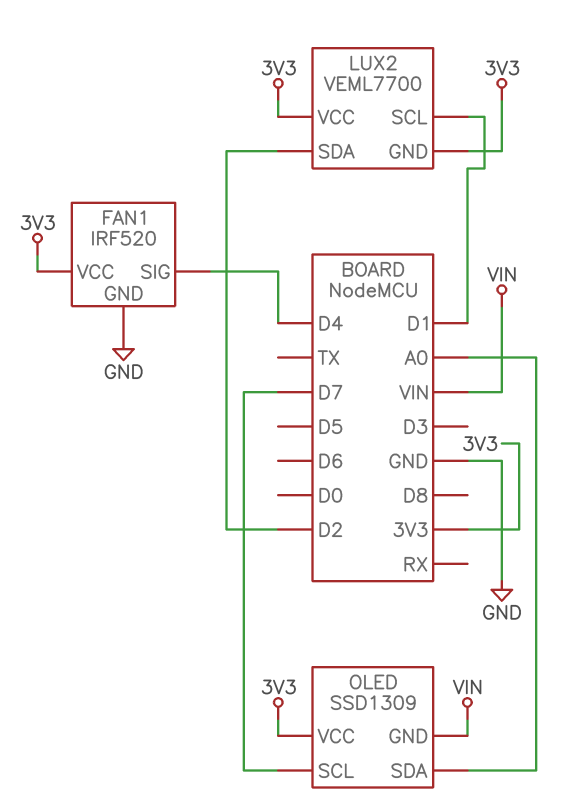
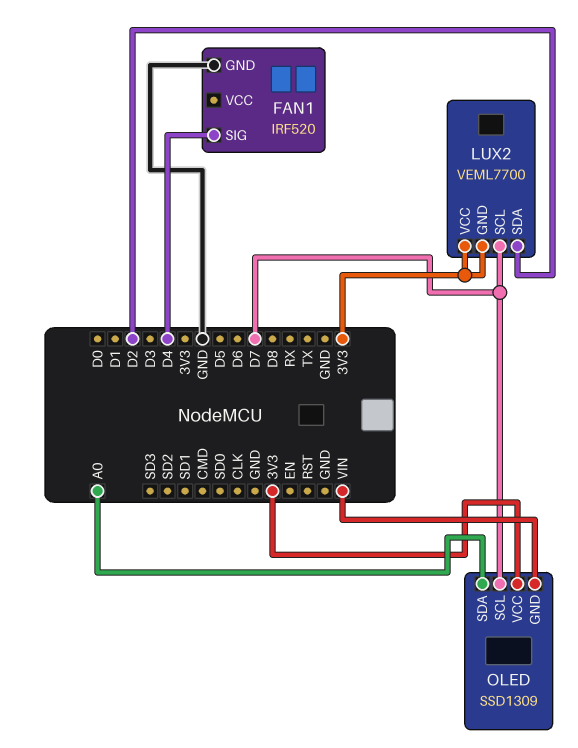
FAN1 pin VCC: 3V3 -> none
LUX2 pin SCL: D1 -> D7

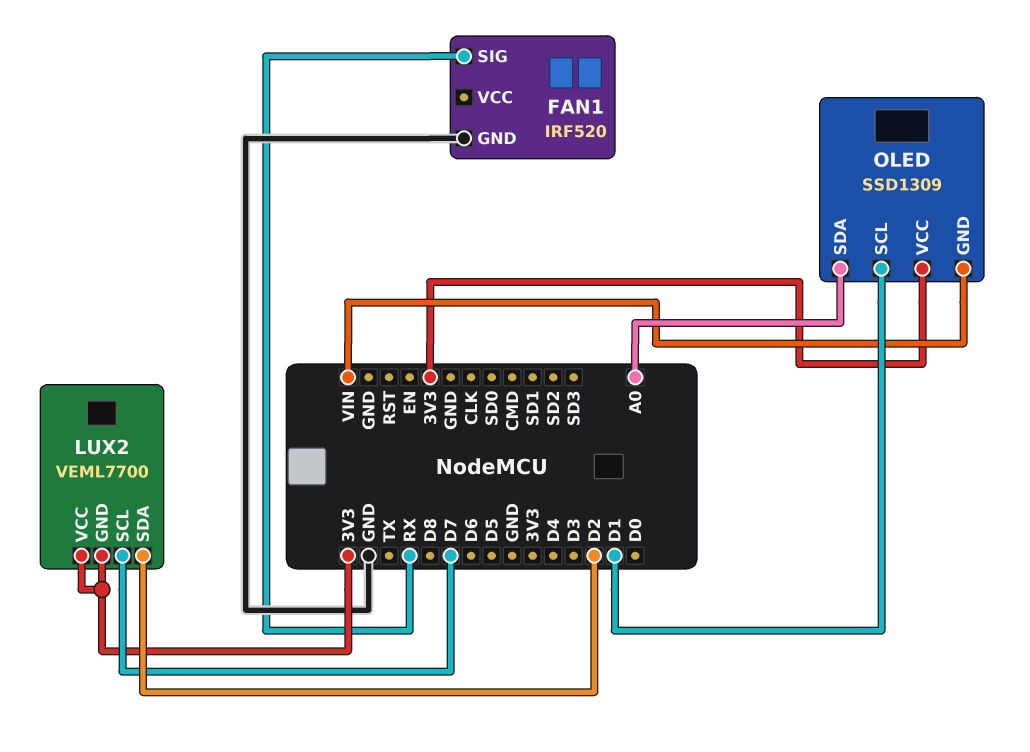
FAN1 pin SIG: D4 -> RX
OLED pin SCL: D7 -> D1

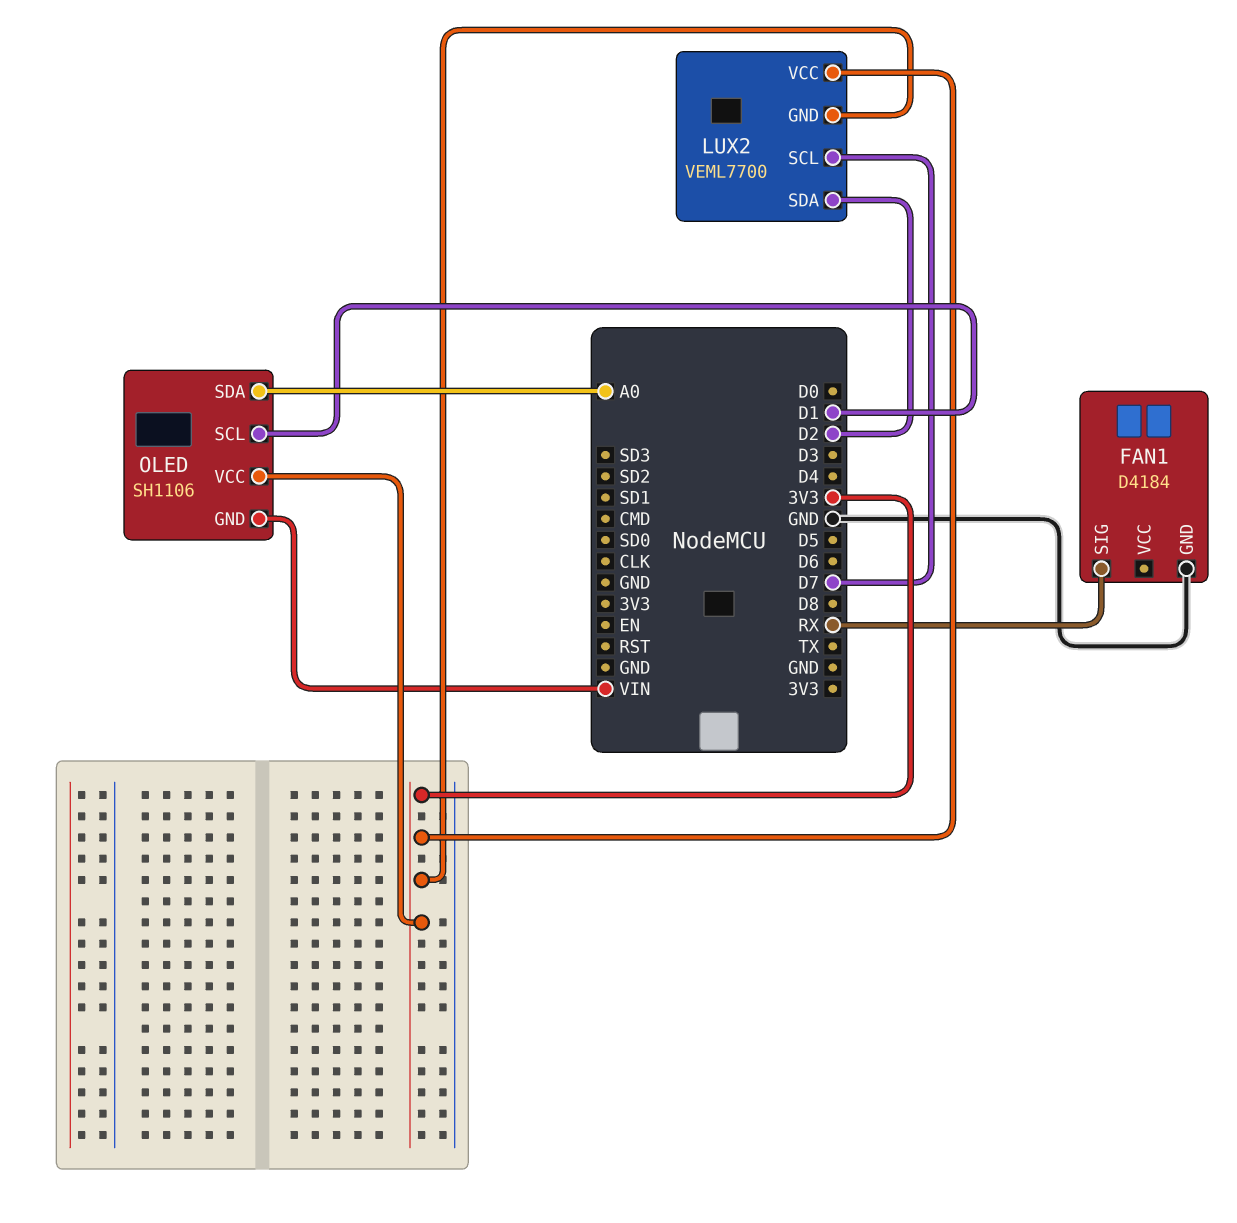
FAN1: IRF520 -> D4184
OLED: SSD1309 -> SH1106

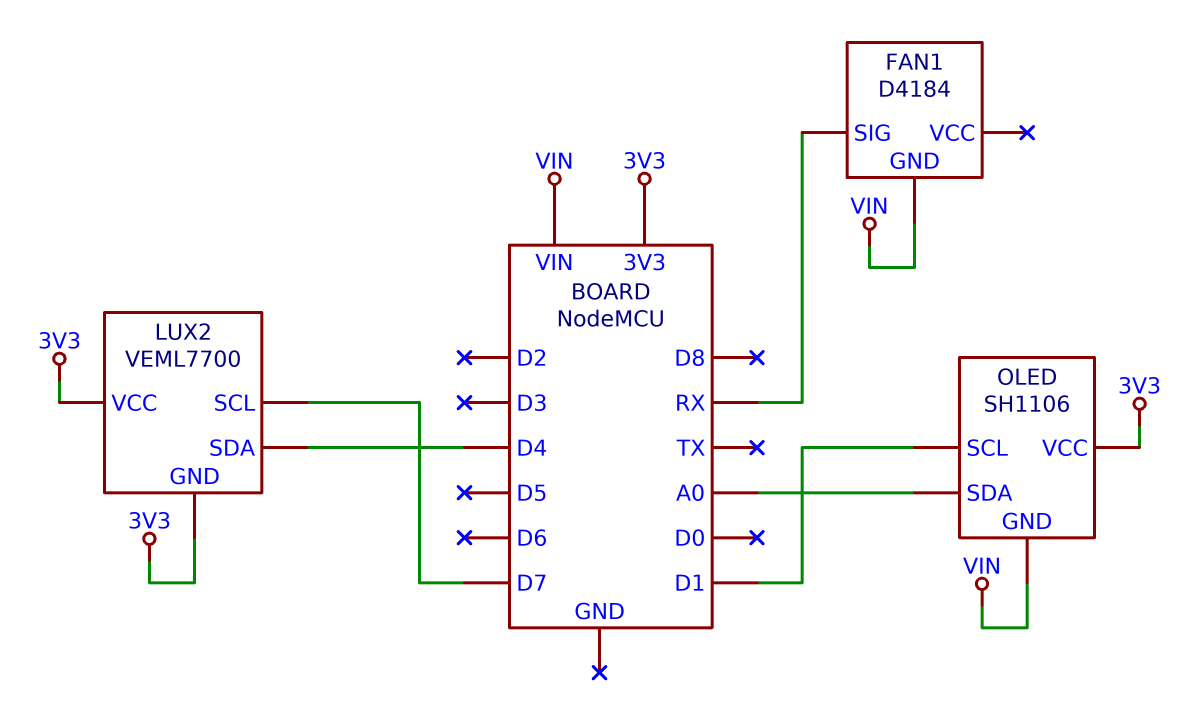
FAN1 pin GND: GND -> VIN
LUX2 pin SDA: D2 -> D4

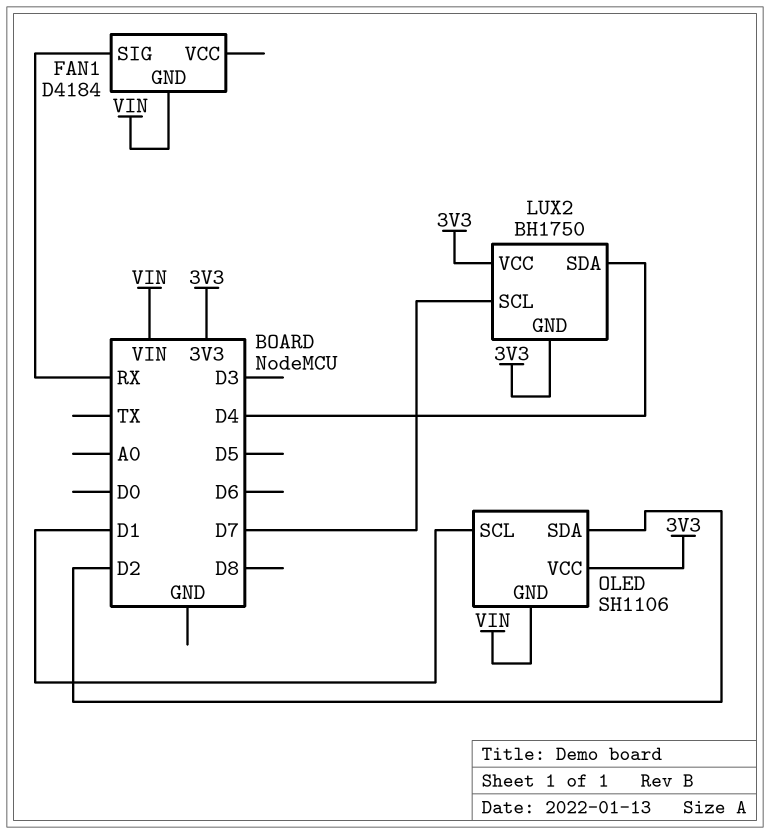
LUX2: VEML7700 -> BH1750
OLED pin SDA: A0 -> D2

